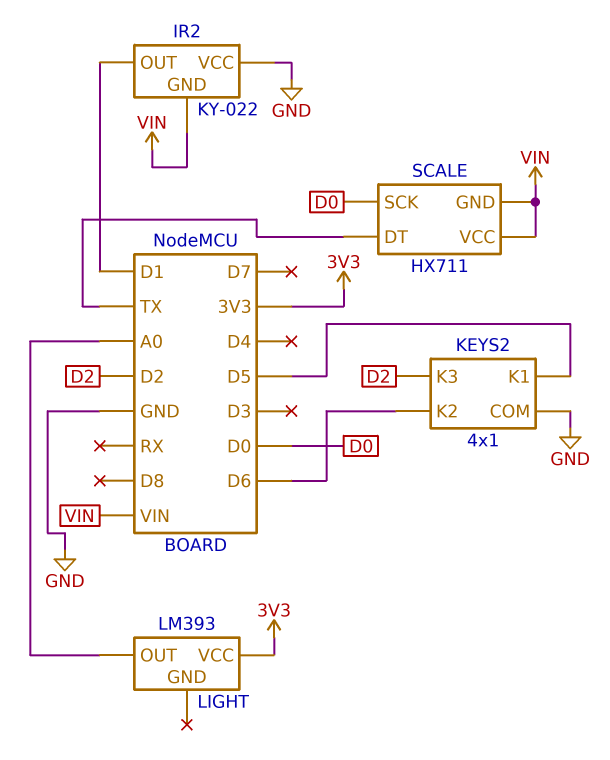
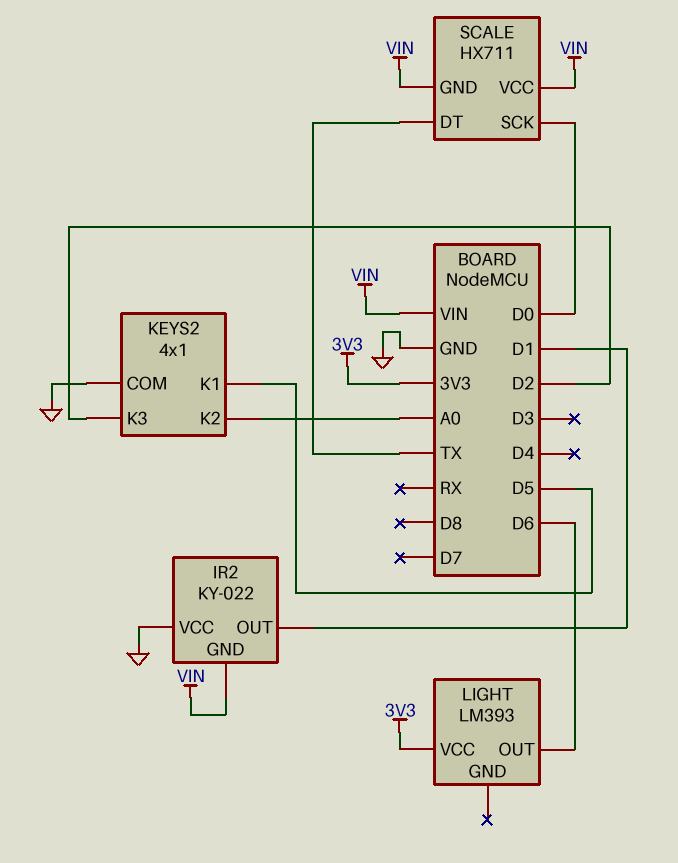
KEYS2 pin K2: D6 -> A0
LIGHT pin OUT: A0 -> D6

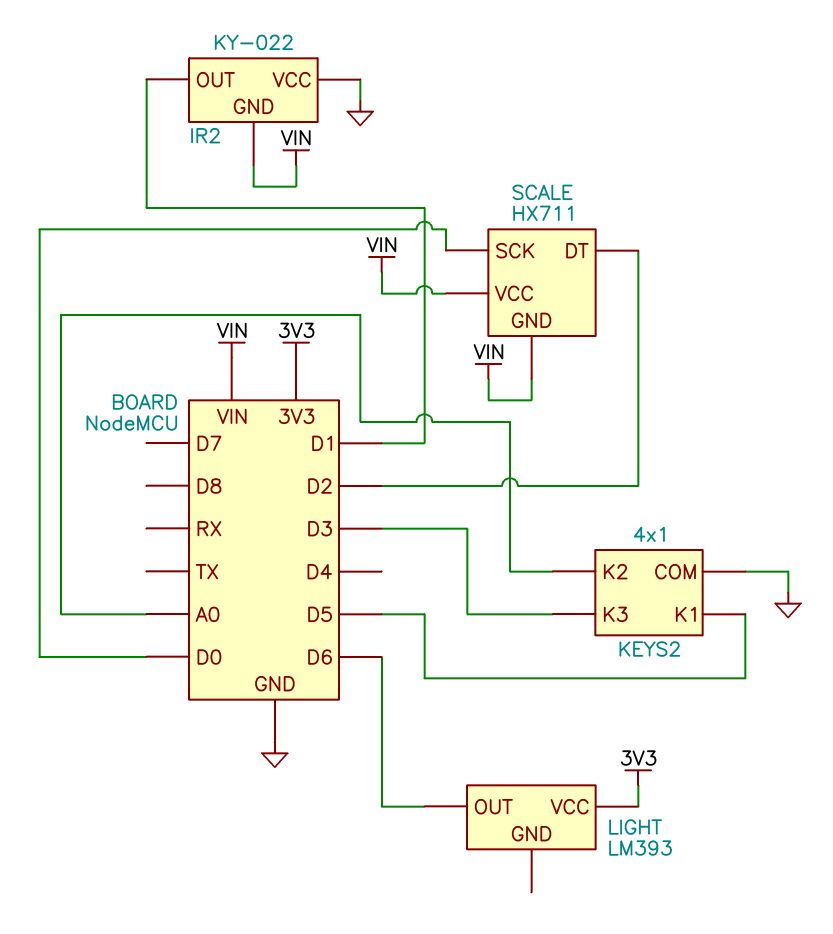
KEYS2 pin K3: D2 -> D3
SCALE pin DT: TX -> D2

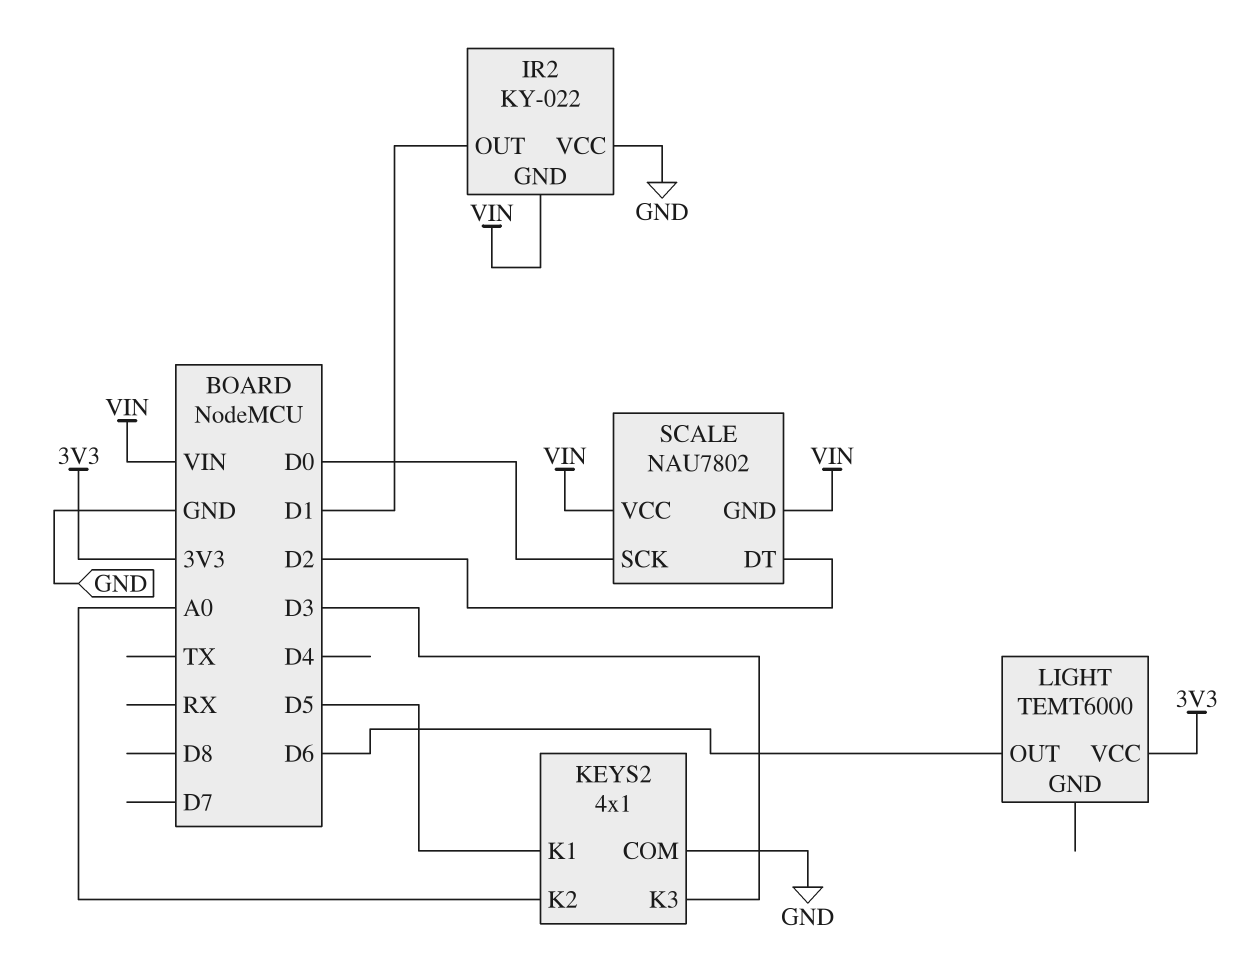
LIGHT: LM393 -> TEMT6000
SCALE: HX711 -> NAU7802

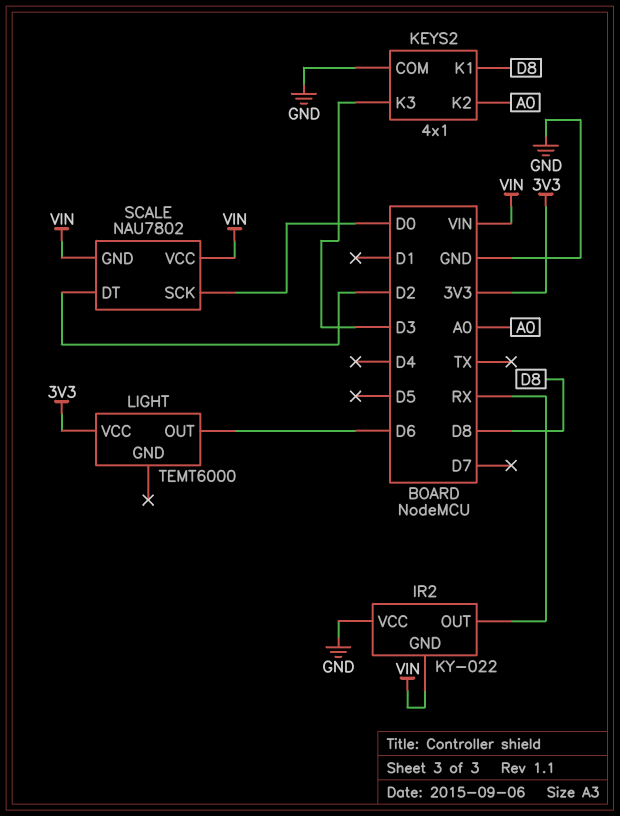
IR2 pin OUT: D1 -> RX
KEYS2 pin K1: D5 -> D8

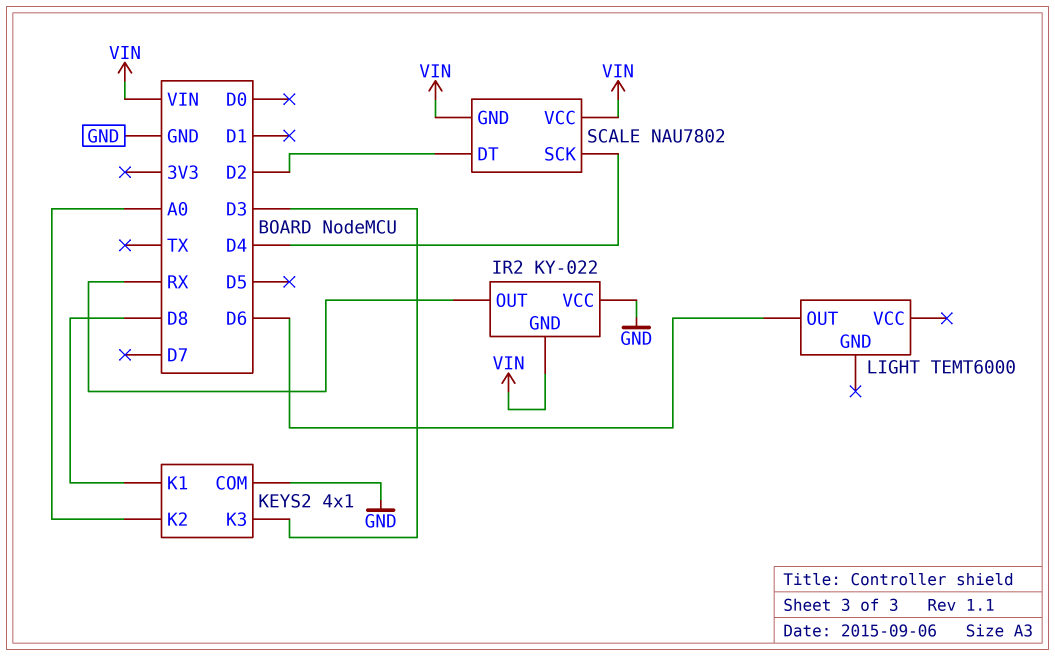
LIGHT pin VCC: 3V3 -> none
SCALE pin SCK: D0 -> D4

